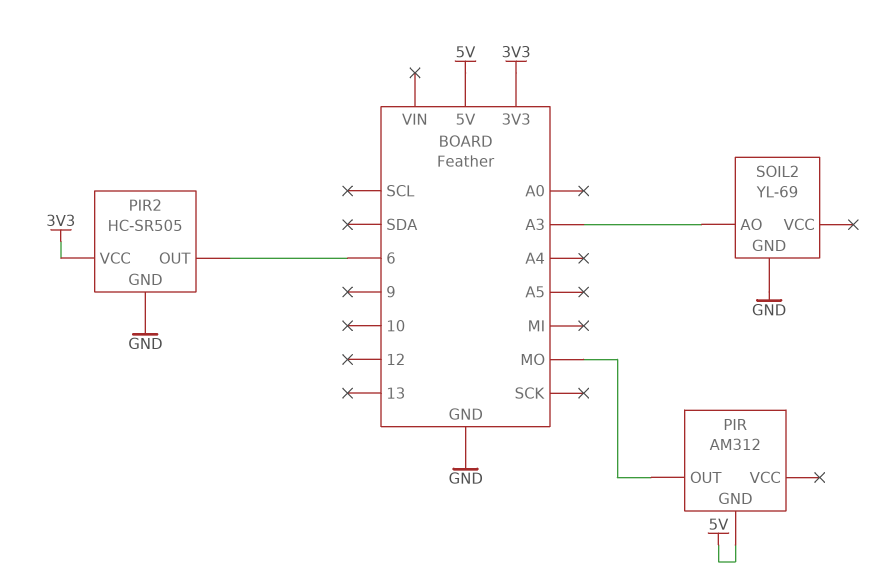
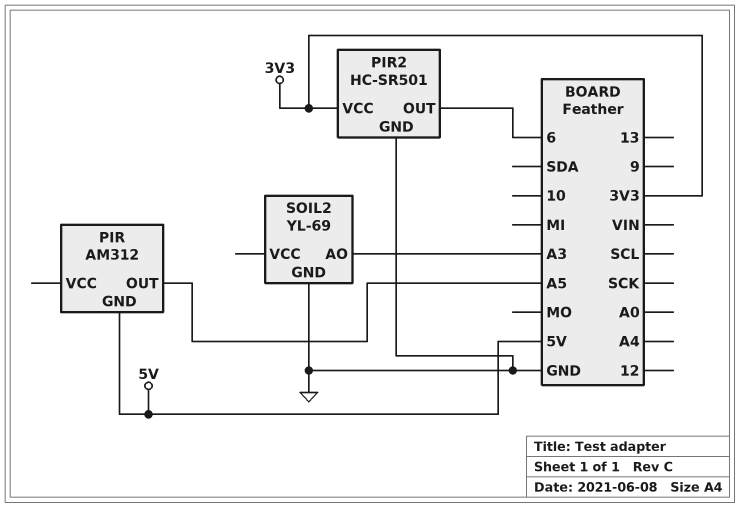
PIR pin OUT: MO -> A5
PIR2: HC-SR505 -> HC-SR501

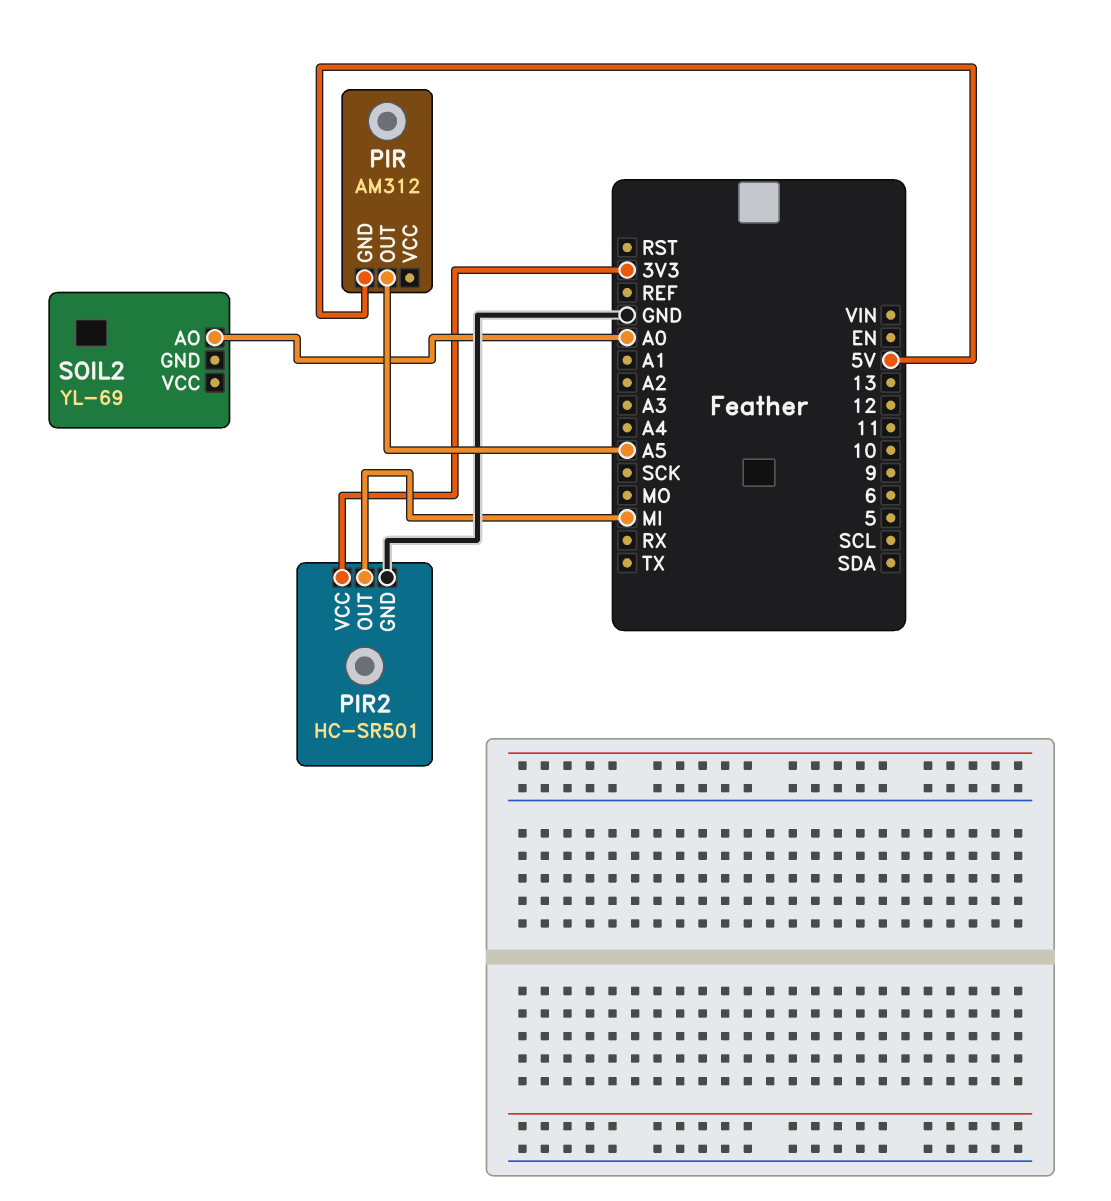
PIR2 pin OUT: 6 -> MI
SOIL2 pin AO: A3 -> A0
SOIL2 pin GND: GND -> none

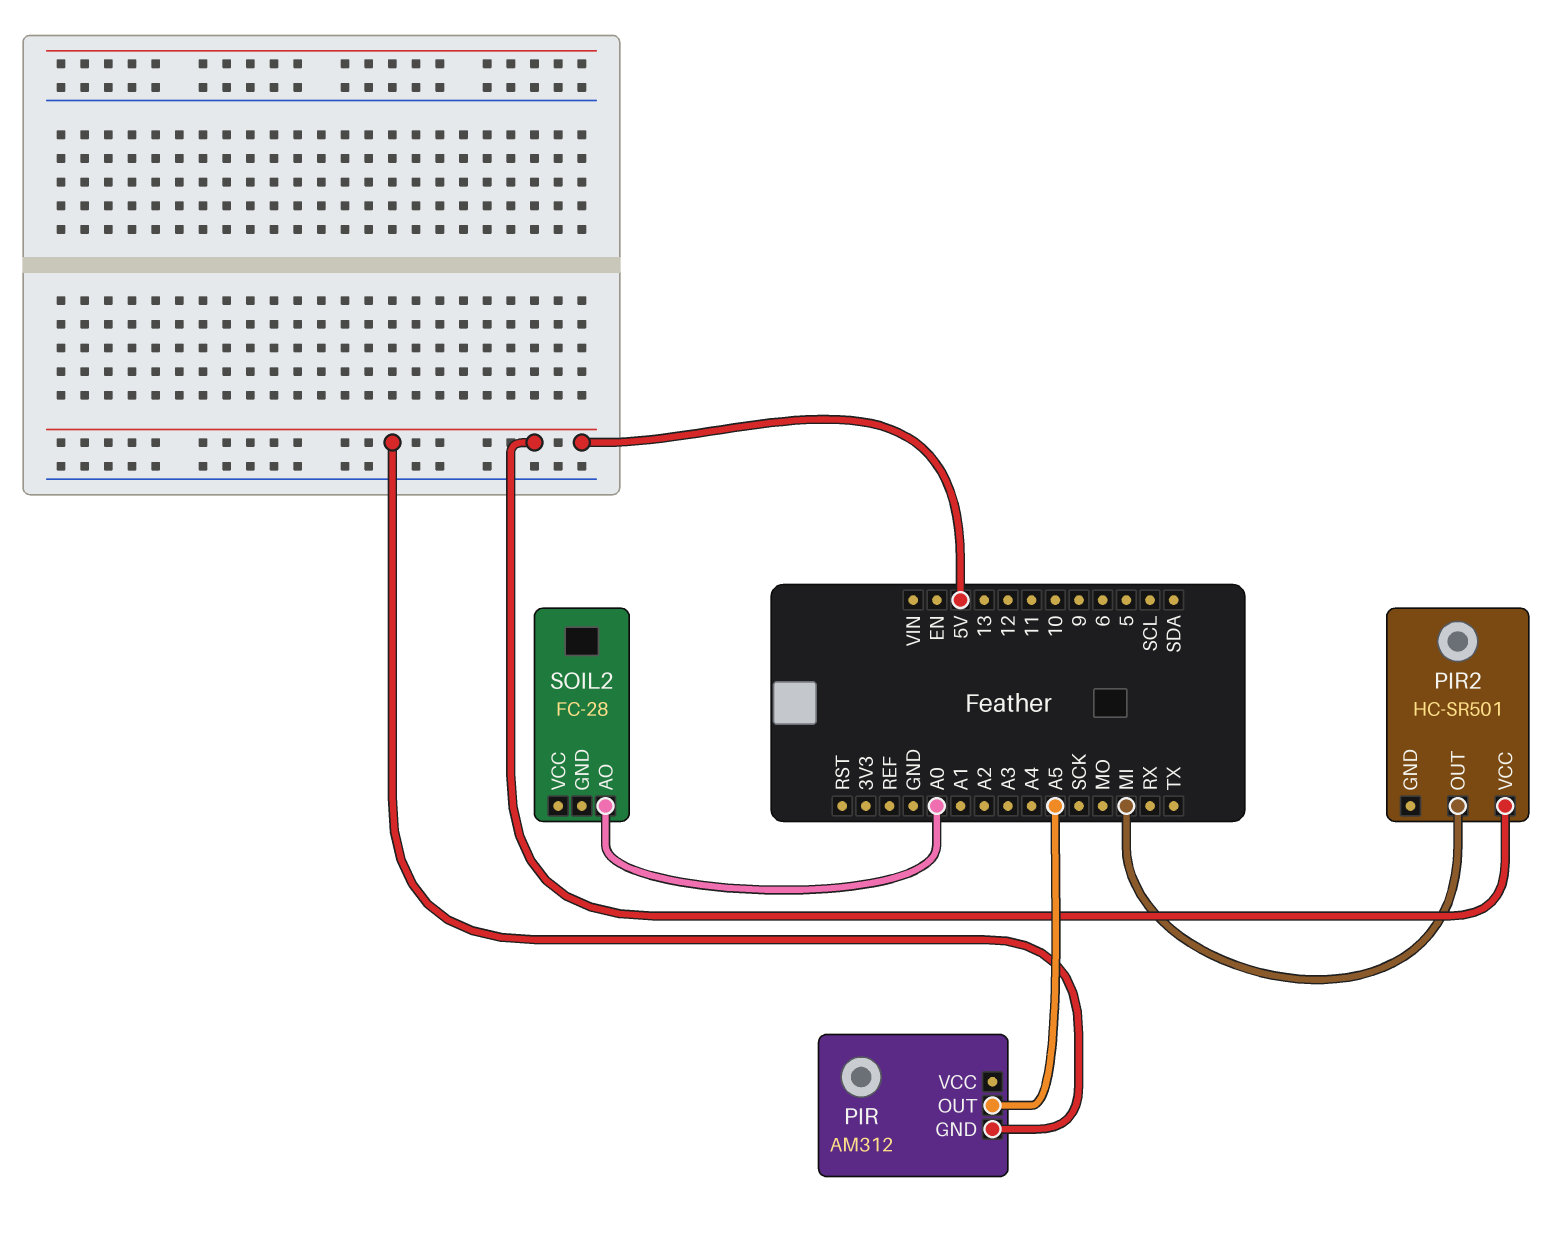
PIR2 pin GND: GND -> none
PIR2 pin VCC: 3V3 -> 5V
SOIL2: YL-69 -> FC-28

